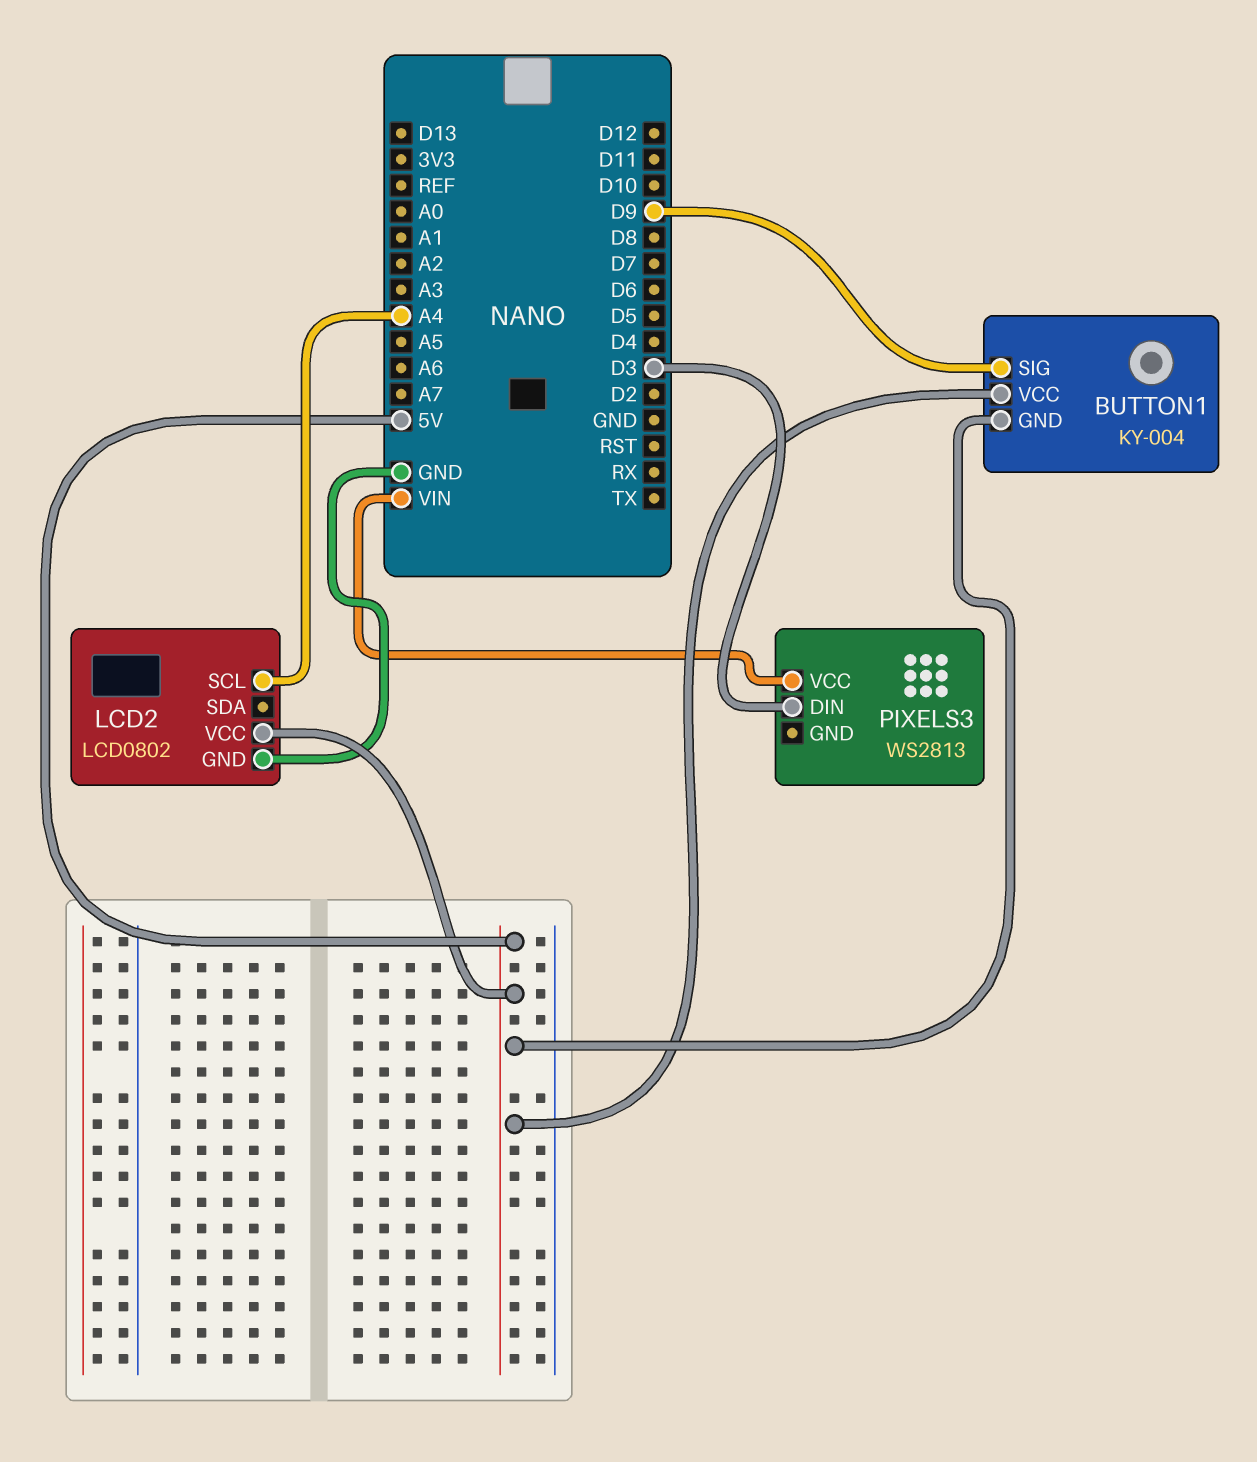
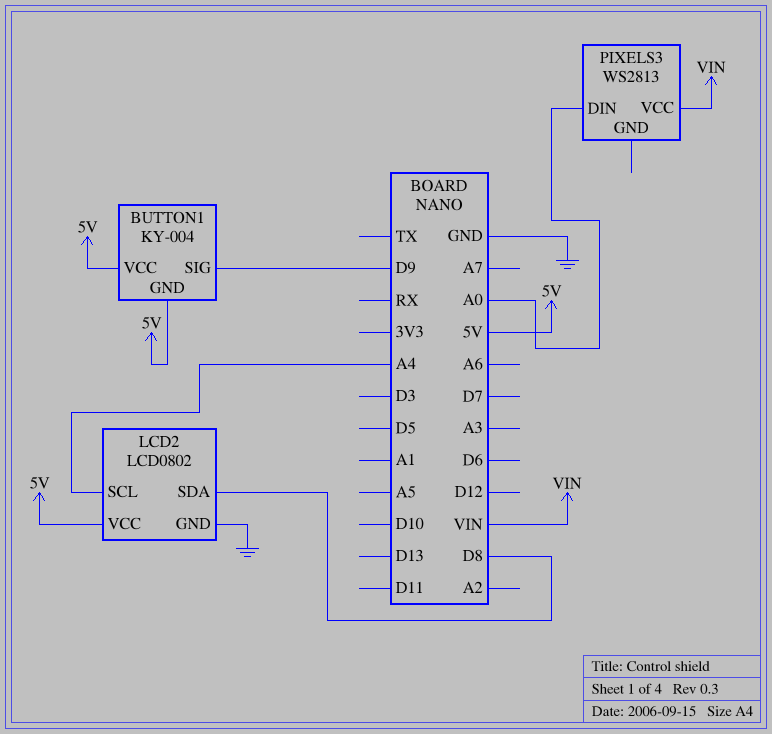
LCD2 pin SDA: none -> D8
PIXELS3 pin DIN: D3 -> A0

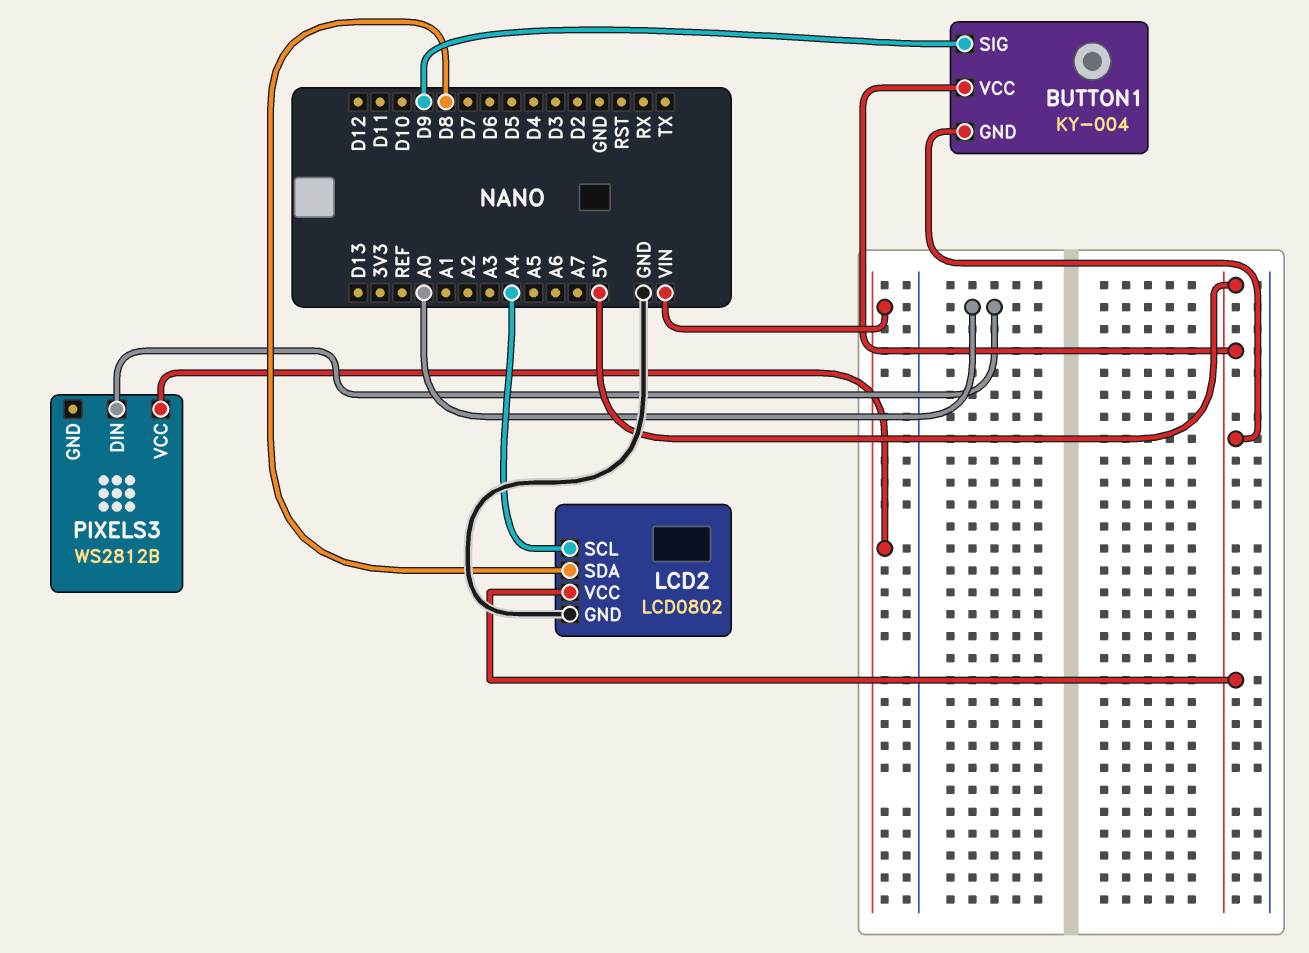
PIXELS3: WS2813 -> WS2812B

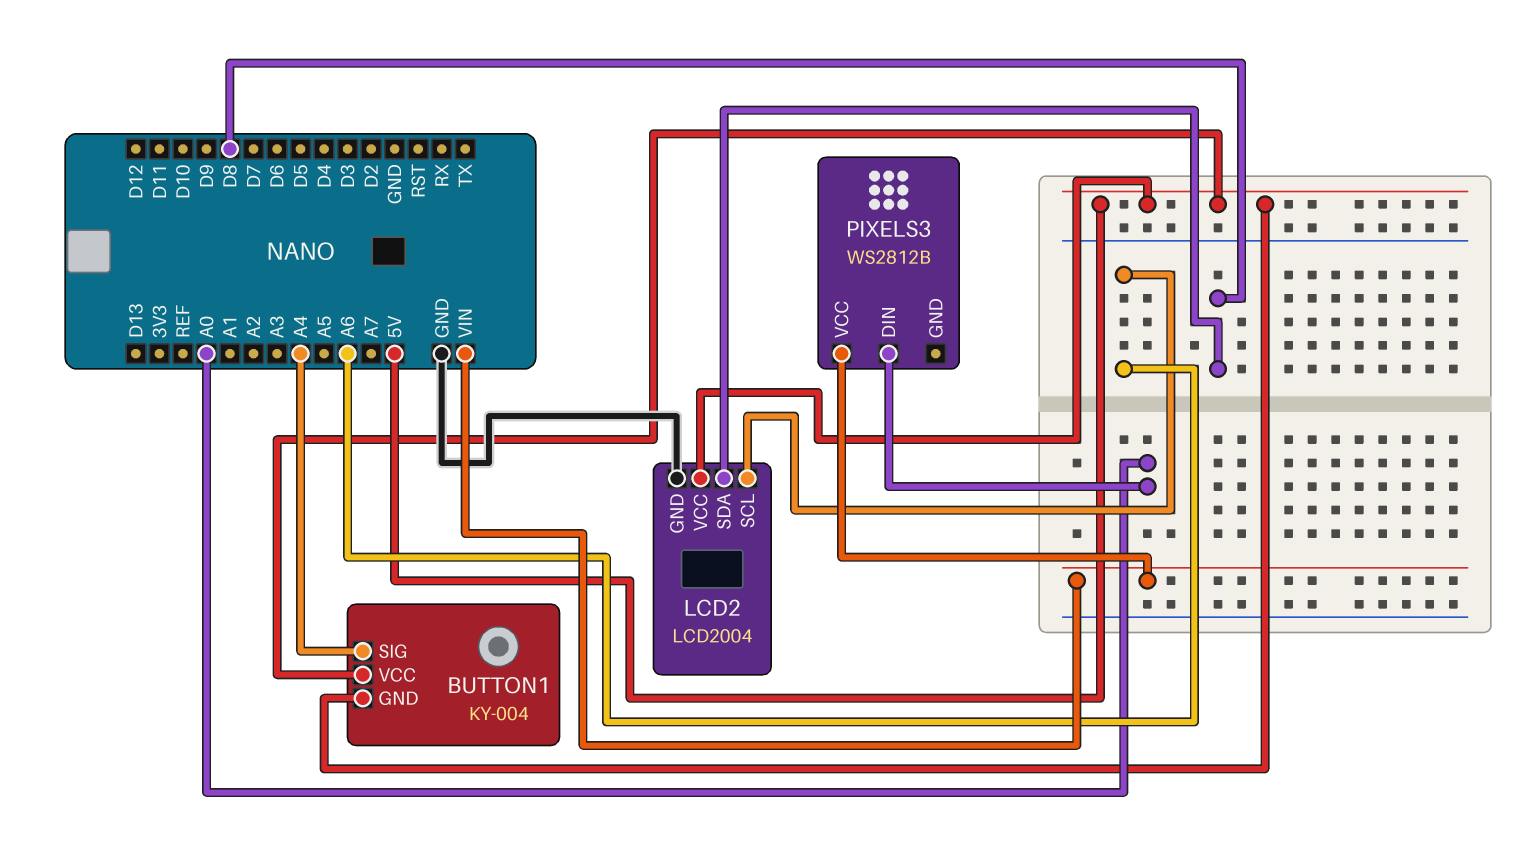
BUTTON1 pin SIG: D9 -> A4
LCD2: LCD0802 -> LCD2004
LCD2 pin SCL: A4 -> A6

